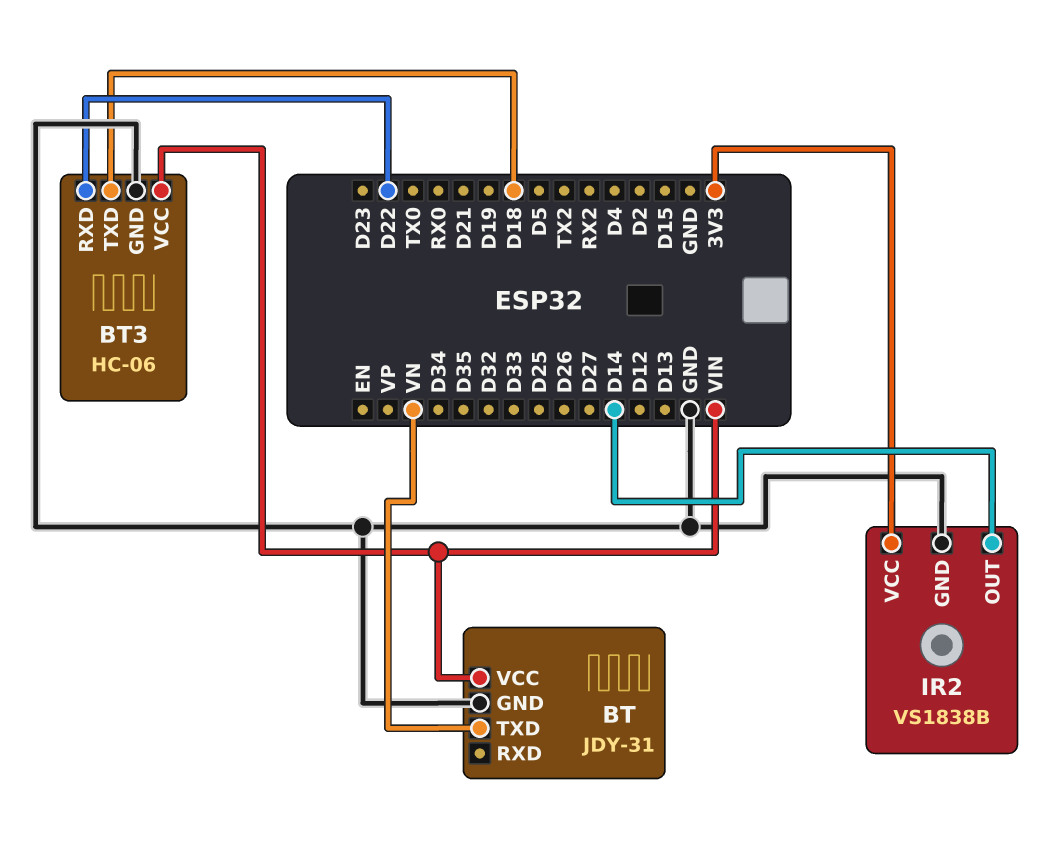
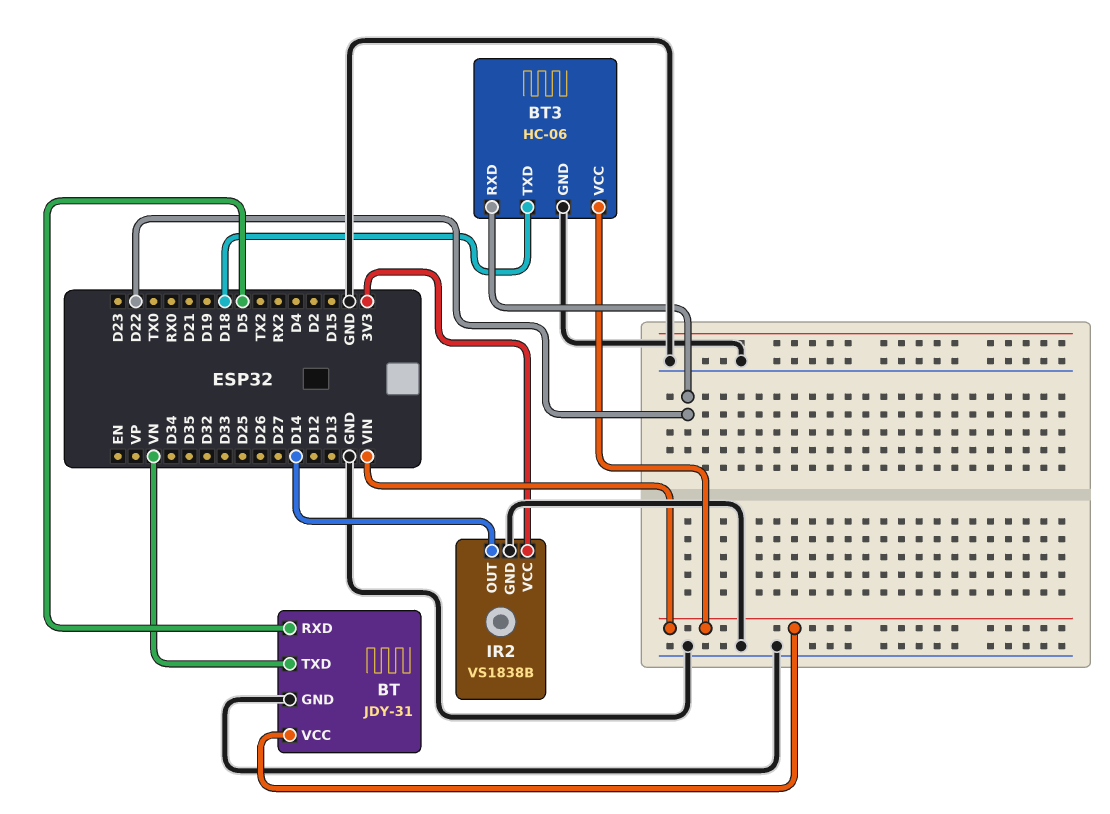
BT pin RXD: none -> D5

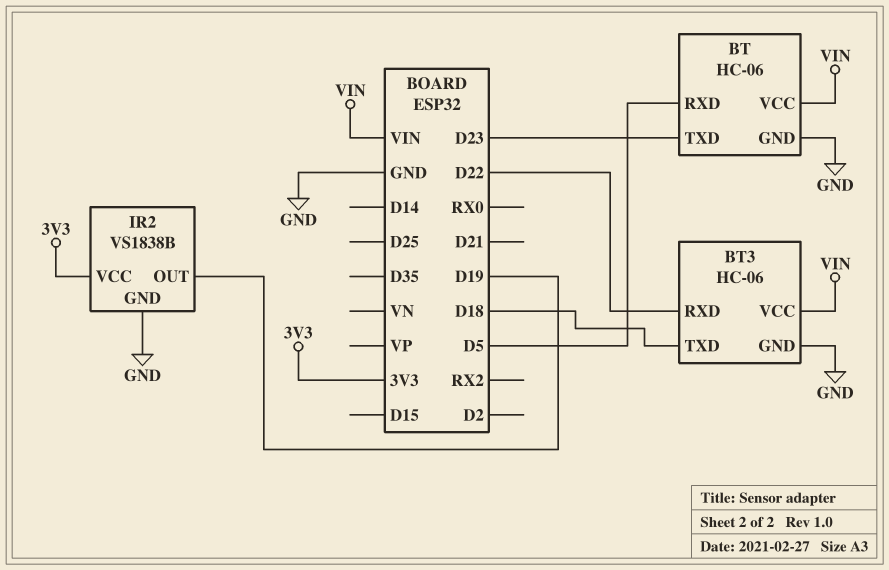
BT: JDY-31 -> HC-06
BT pin TXD: VN -> D23
IR2 pin OUT: D14 -> D19

